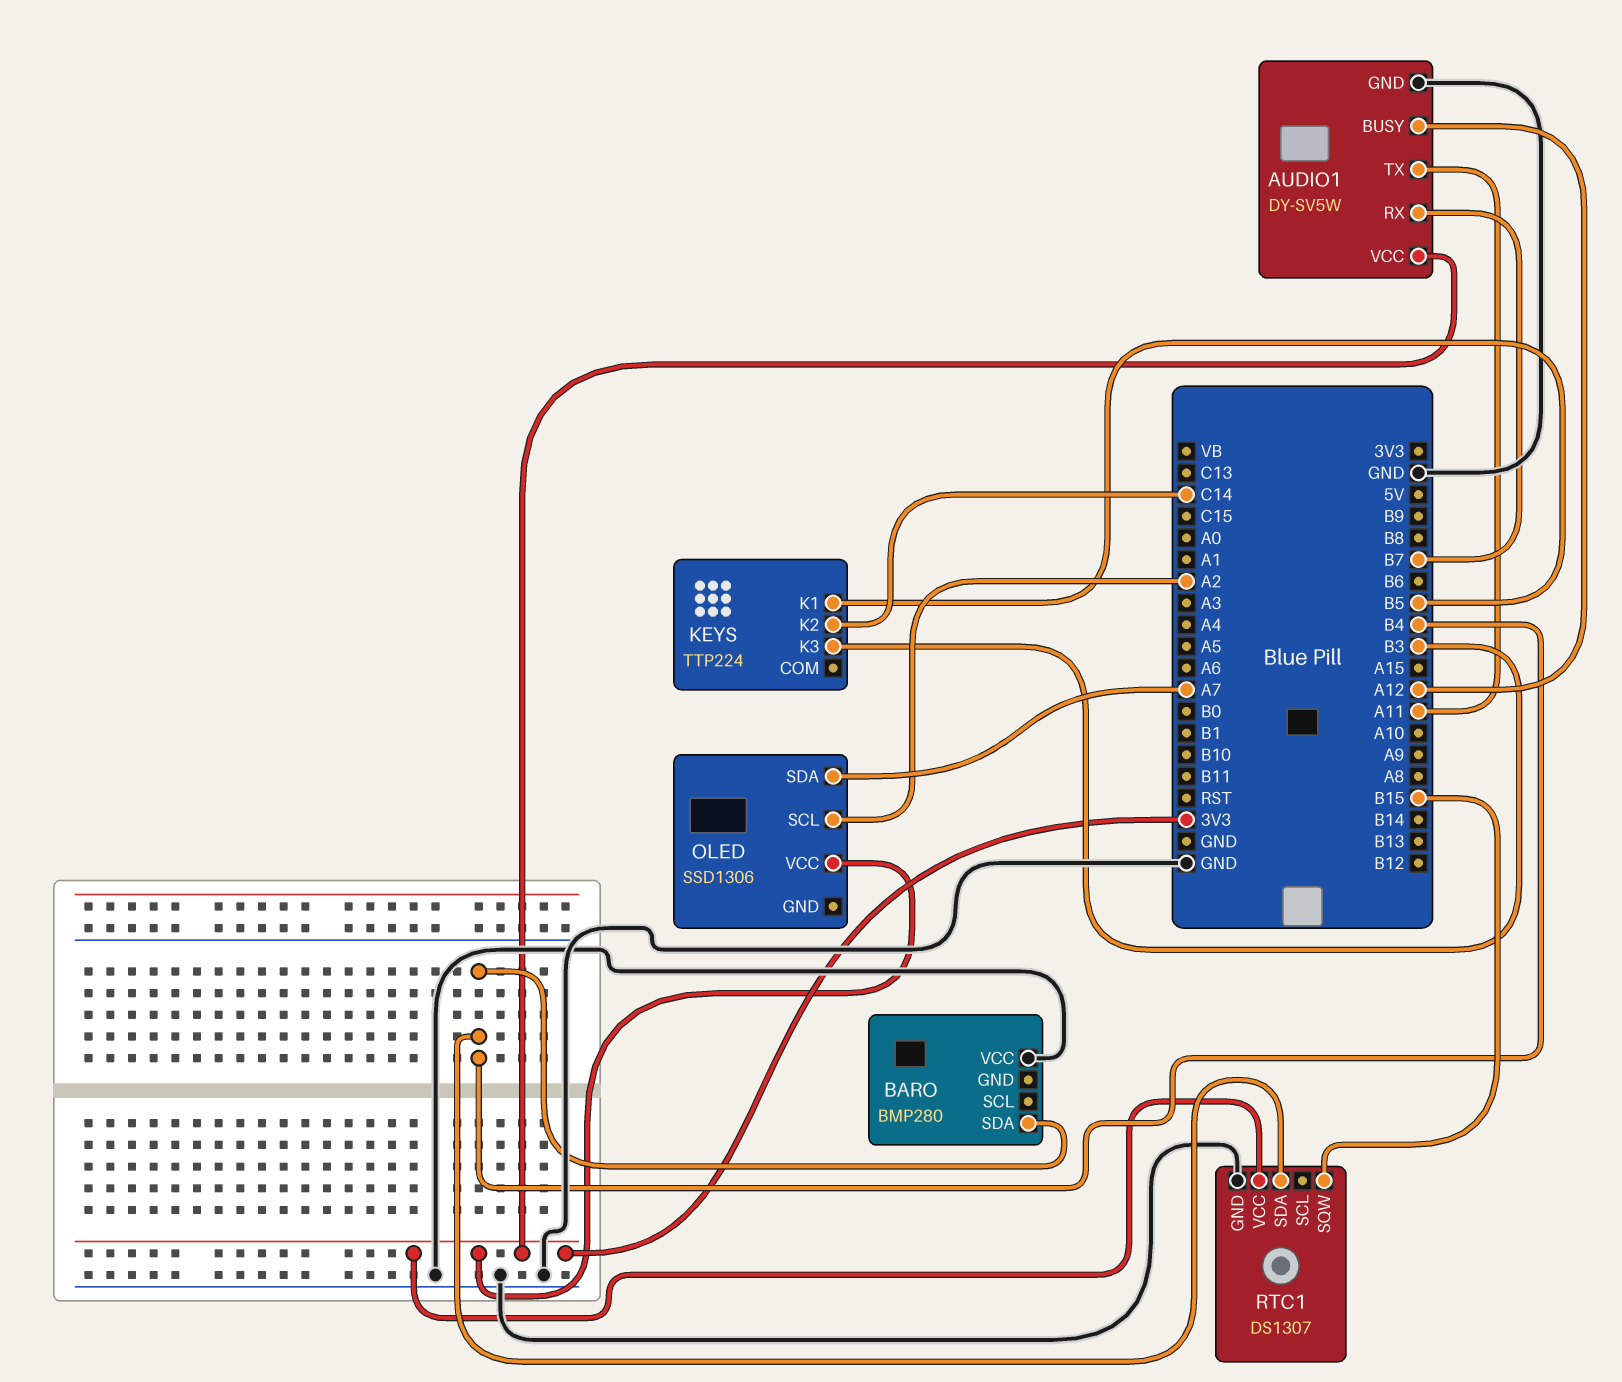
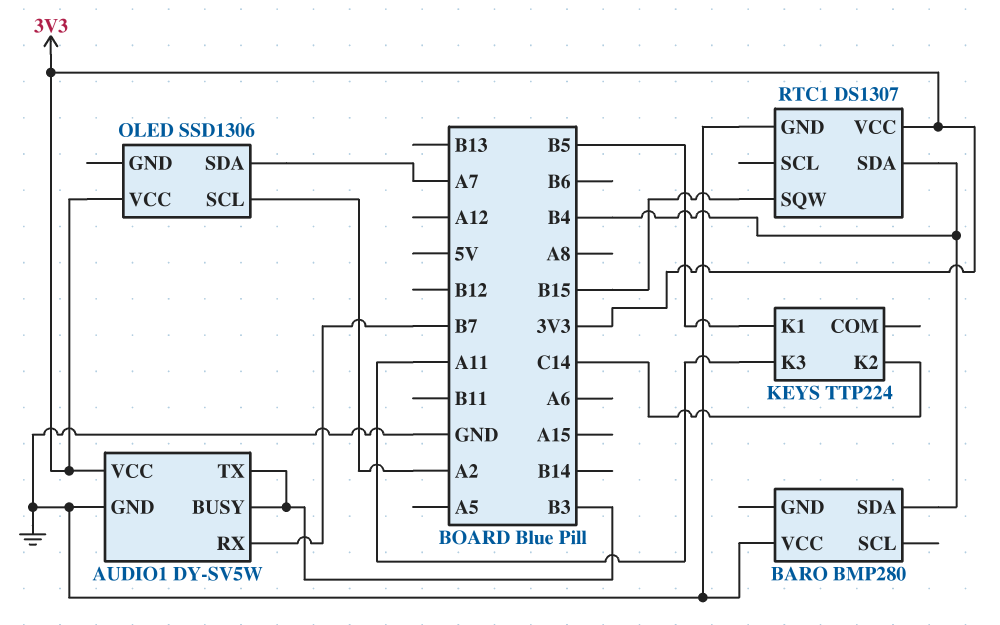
AUDIO1 pin BUSY: A12 -> B3
AUDIO1 pin TX: A11 -> B3
KEYS pin K3: B3 -> A11

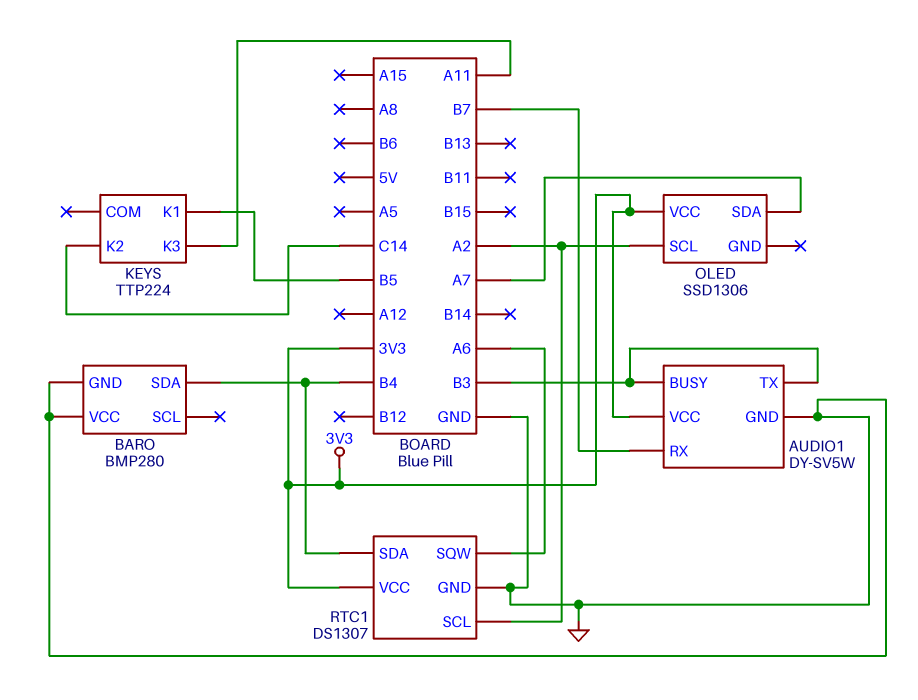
BARO pin GND: none -> GND
RTC1 pin SCL: none -> A2
RTC1 pin SQW: B15 -> A6

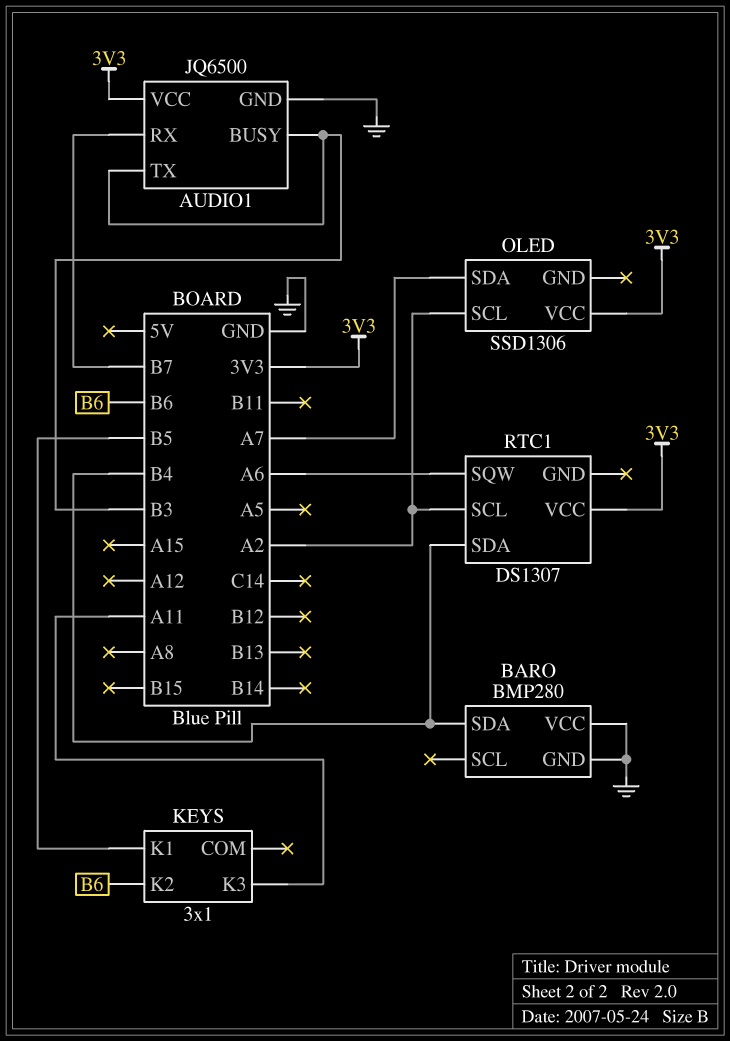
AUDIO1: DY-SV5W -> JQ6500
KEYS: TTP224 -> 3x1
KEYS pin K2: C14 -> B6
RTC1 pin GND: GND -> none

